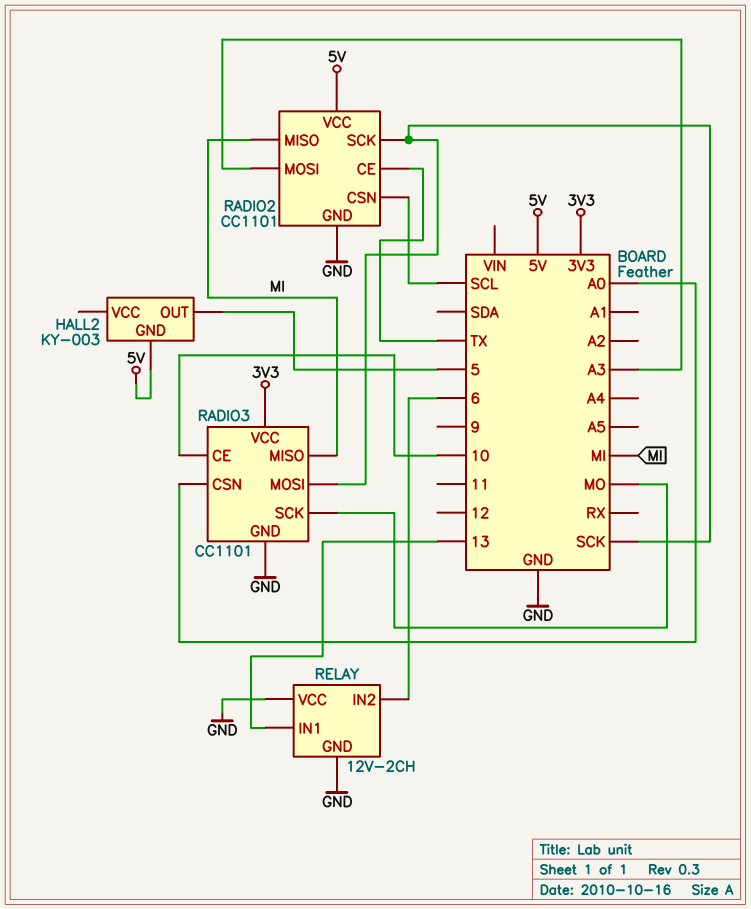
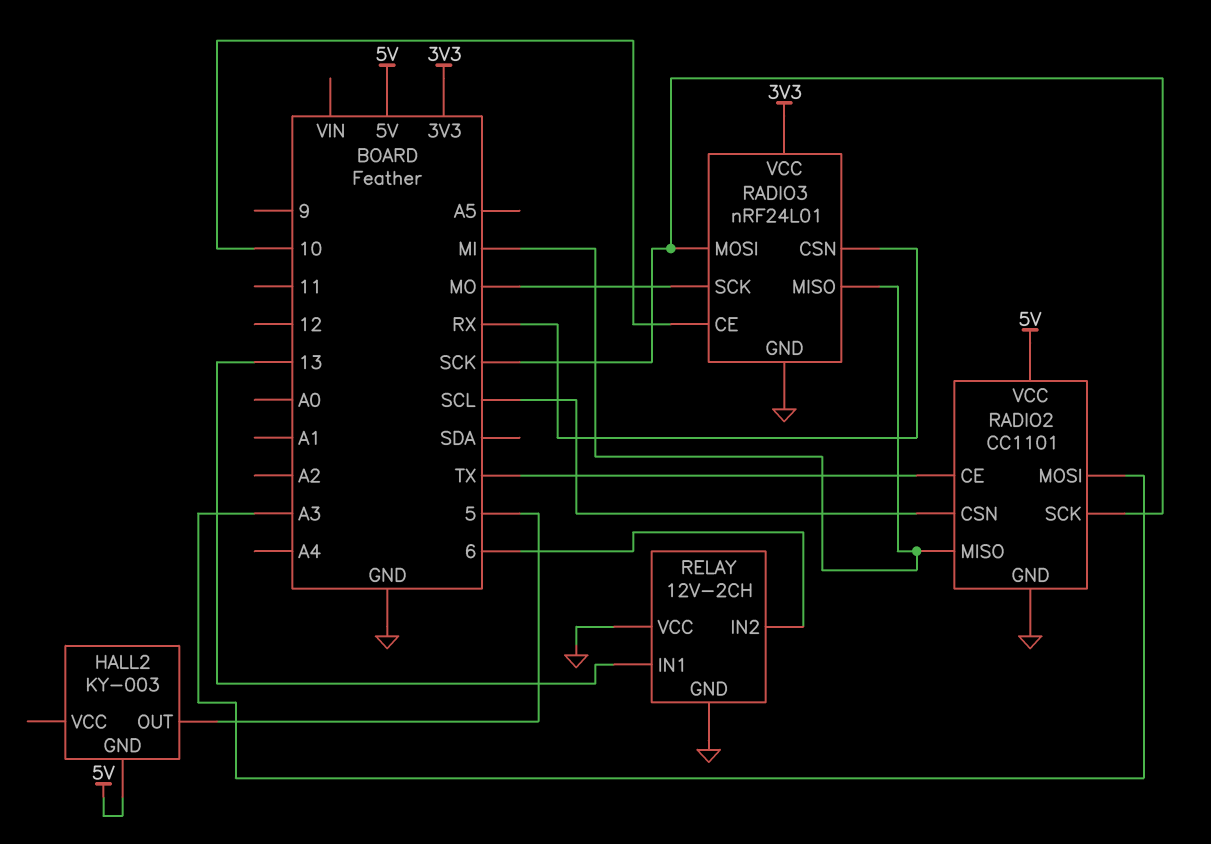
RADIO3: CC1101 -> nRF24L01
RADIO3 pin CSN: A0 -> RX

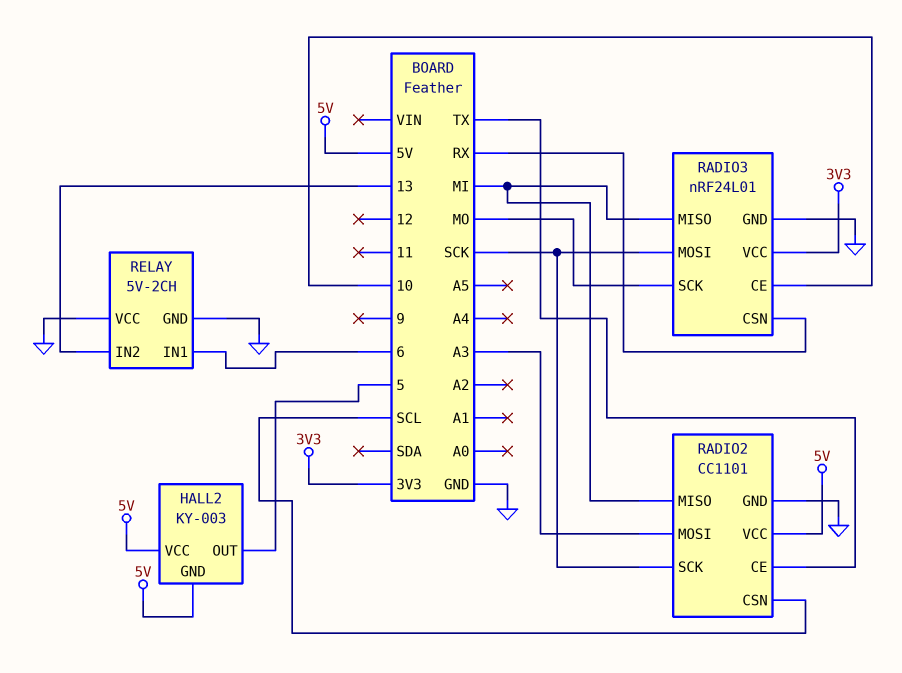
HALL2 pin VCC: none -> 5V
RELAY: 12V-2CH -> 5V-2CH
RELAY pin IN1: 13 -> 6
RELAY pin IN2: 6 -> 13

